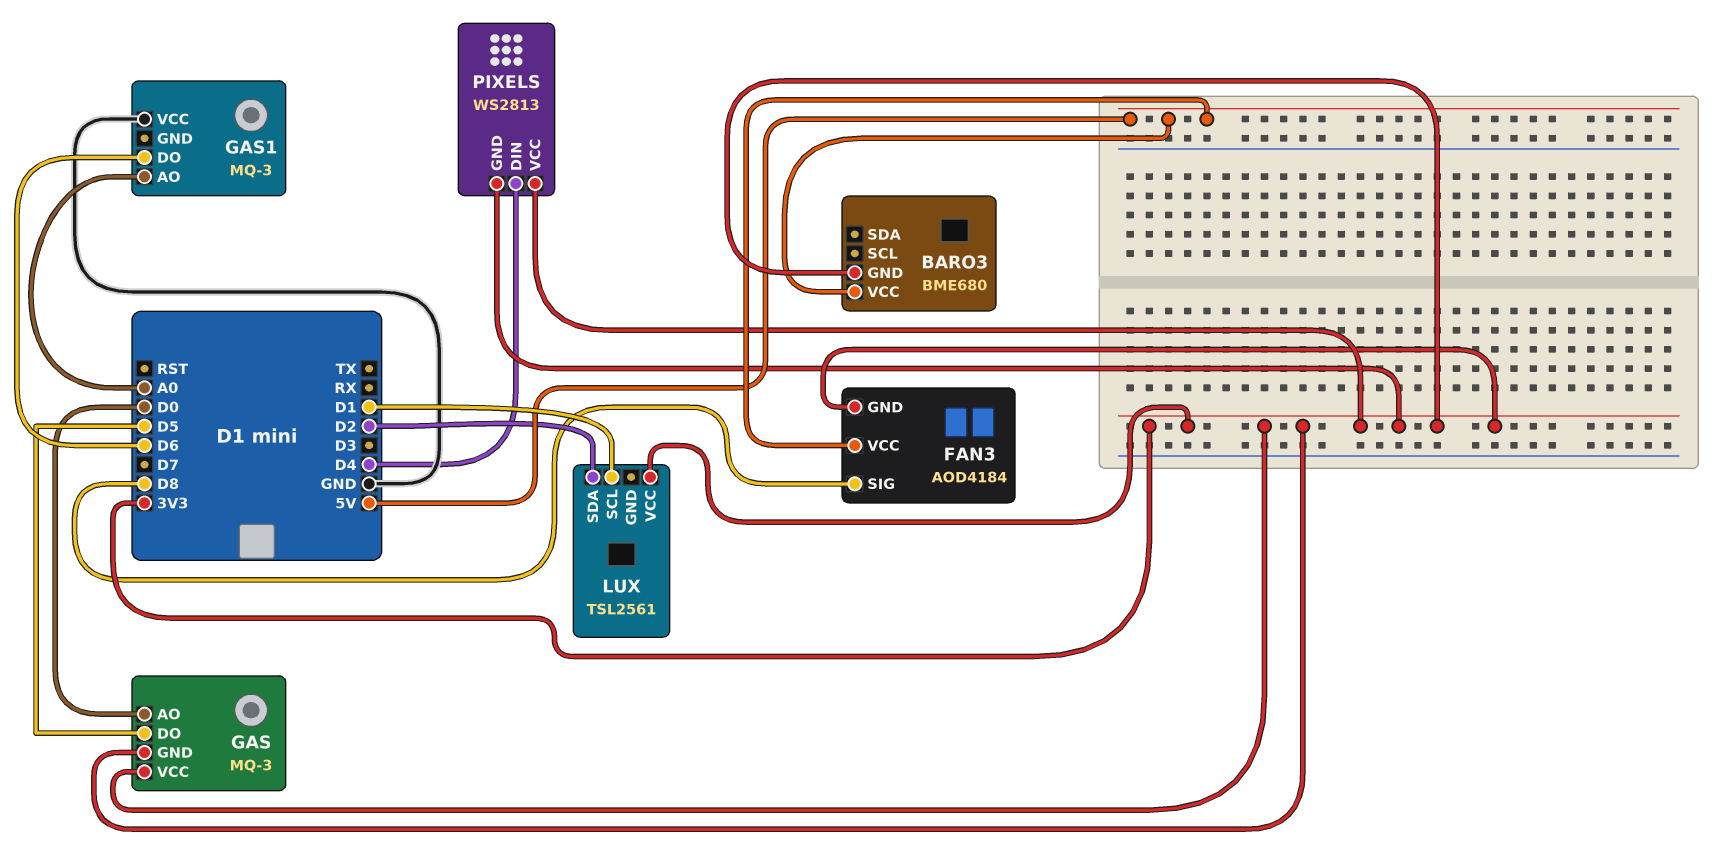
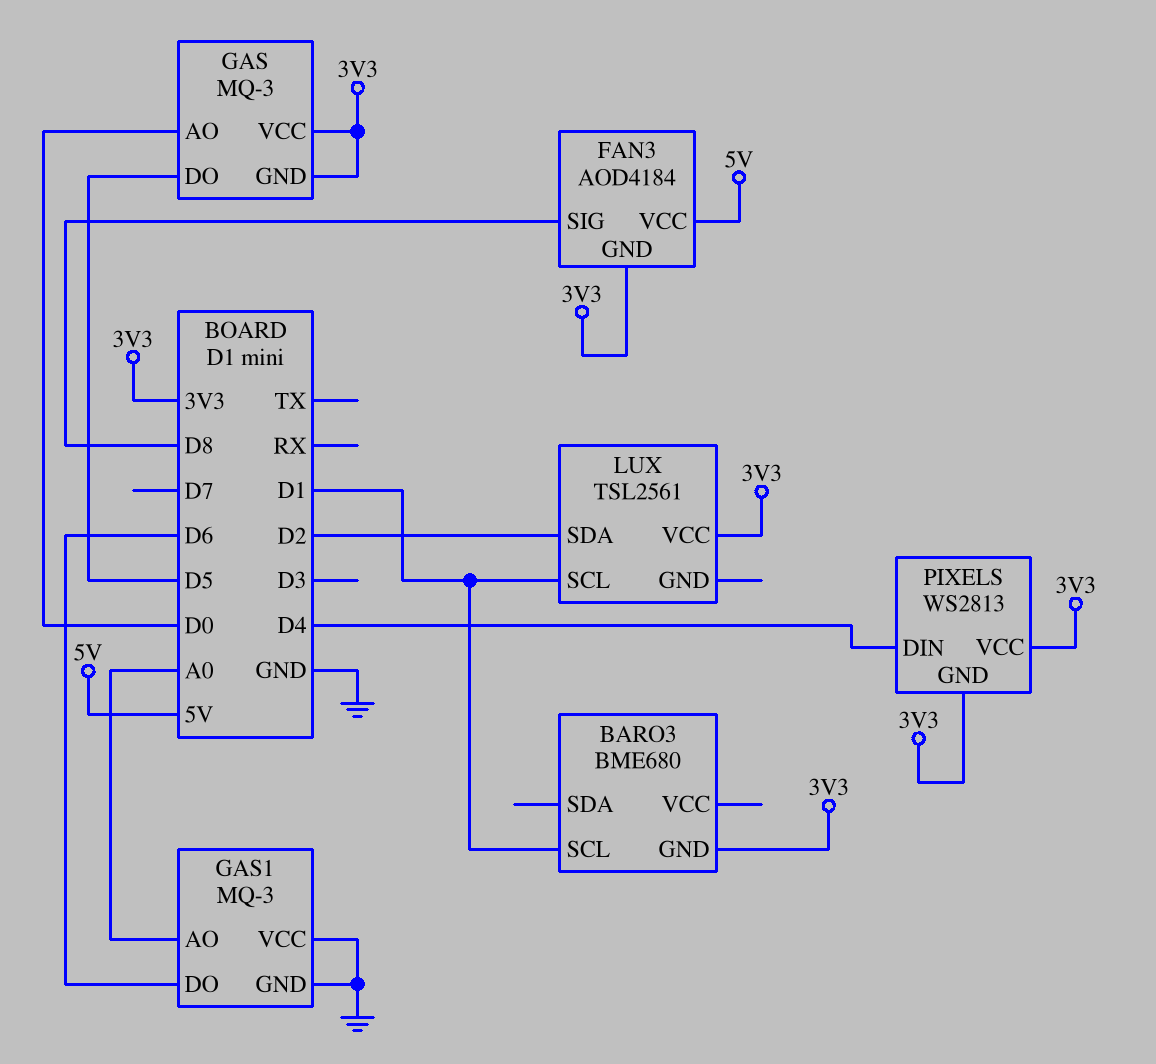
BARO3 pin SCL: none -> D1
BARO3 pin VCC: 5V -> none
GAS1 pin GND: none -> GND

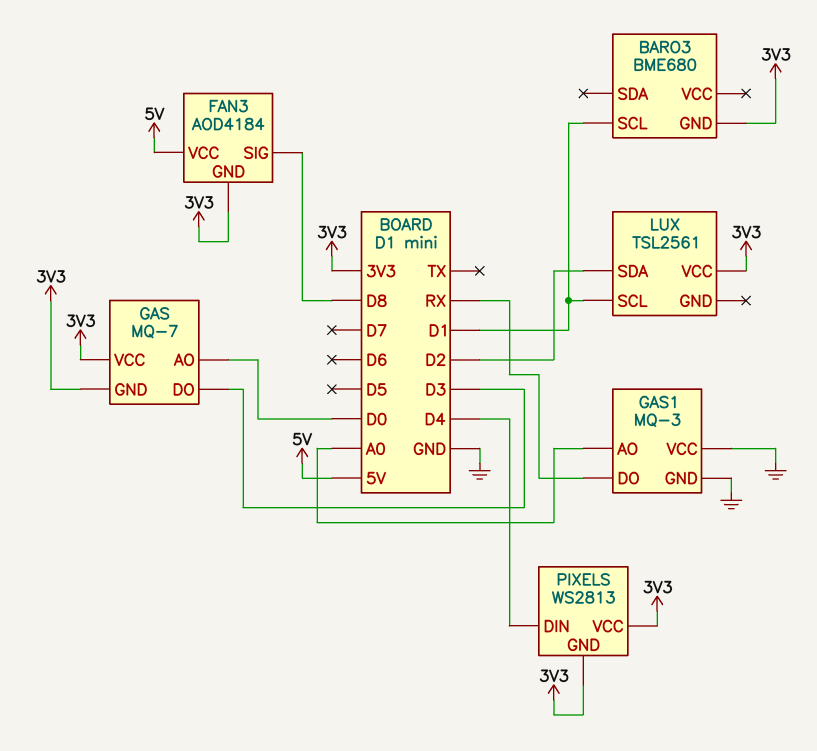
GAS: MQ-3 -> MQ-7
GAS pin DO: D5 -> D3
GAS1 pin DO: D6 -> RX

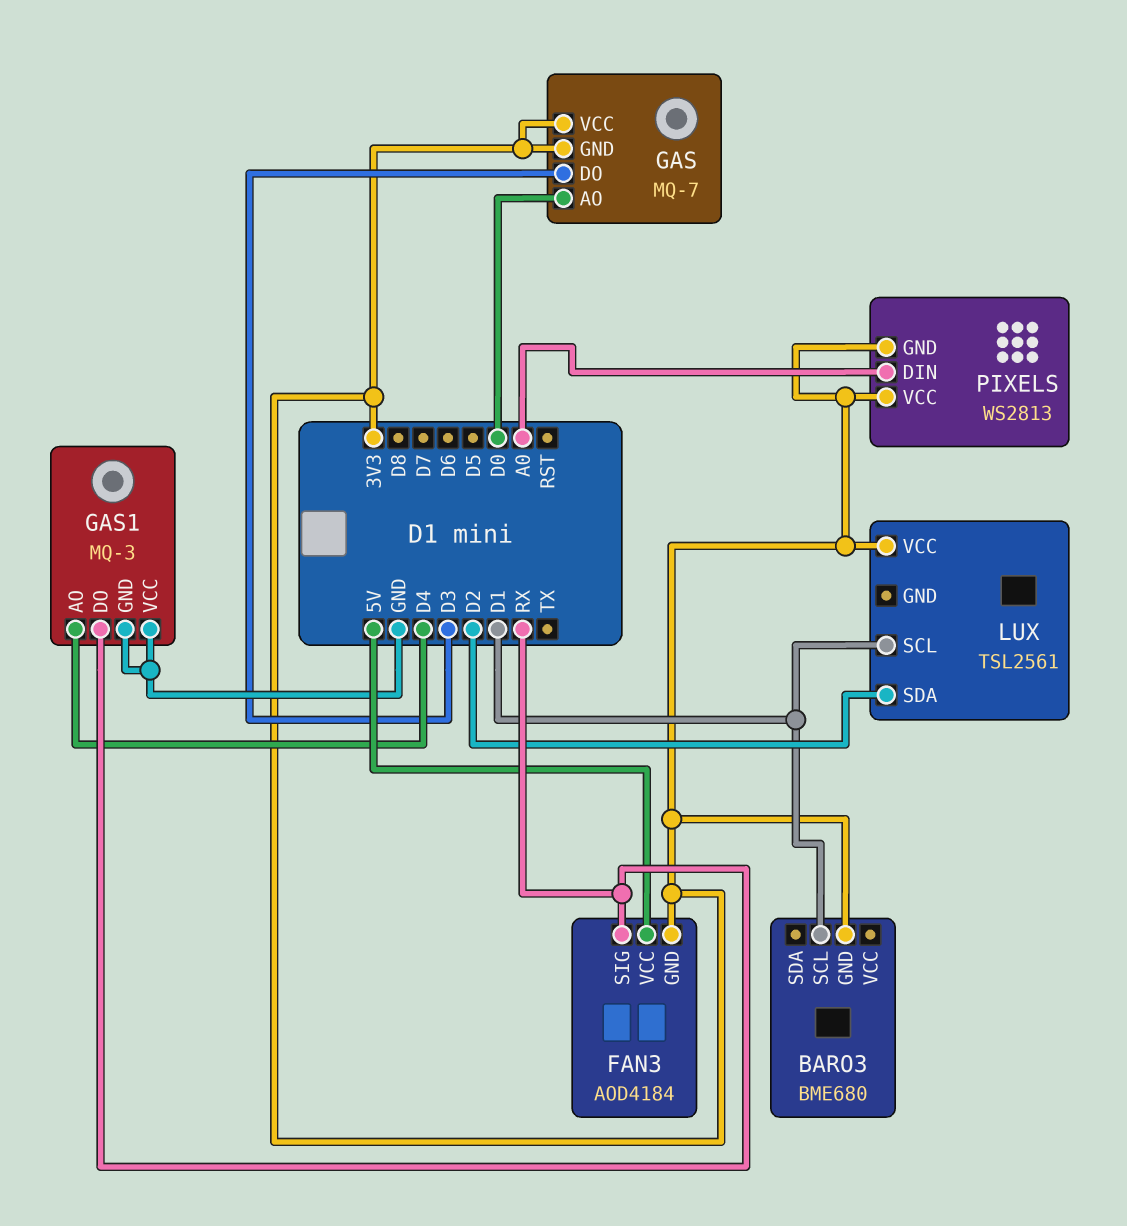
FAN3 pin SIG: D8 -> RX
GAS1 pin AO: A0 -> D4
PIXELS pin DIN: D4 -> A0

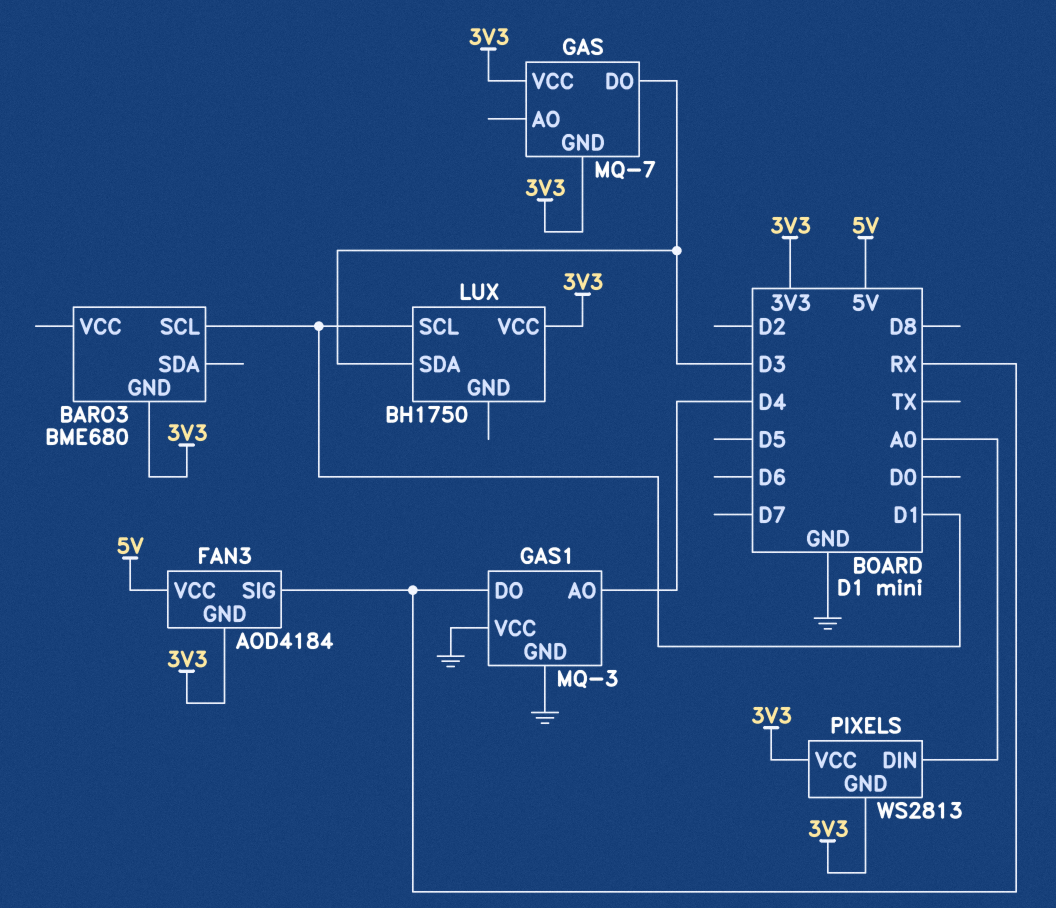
GAS pin AO: D0 -> none
LUX: TSL2561 -> BH1750
LUX pin SDA: D2 -> D3

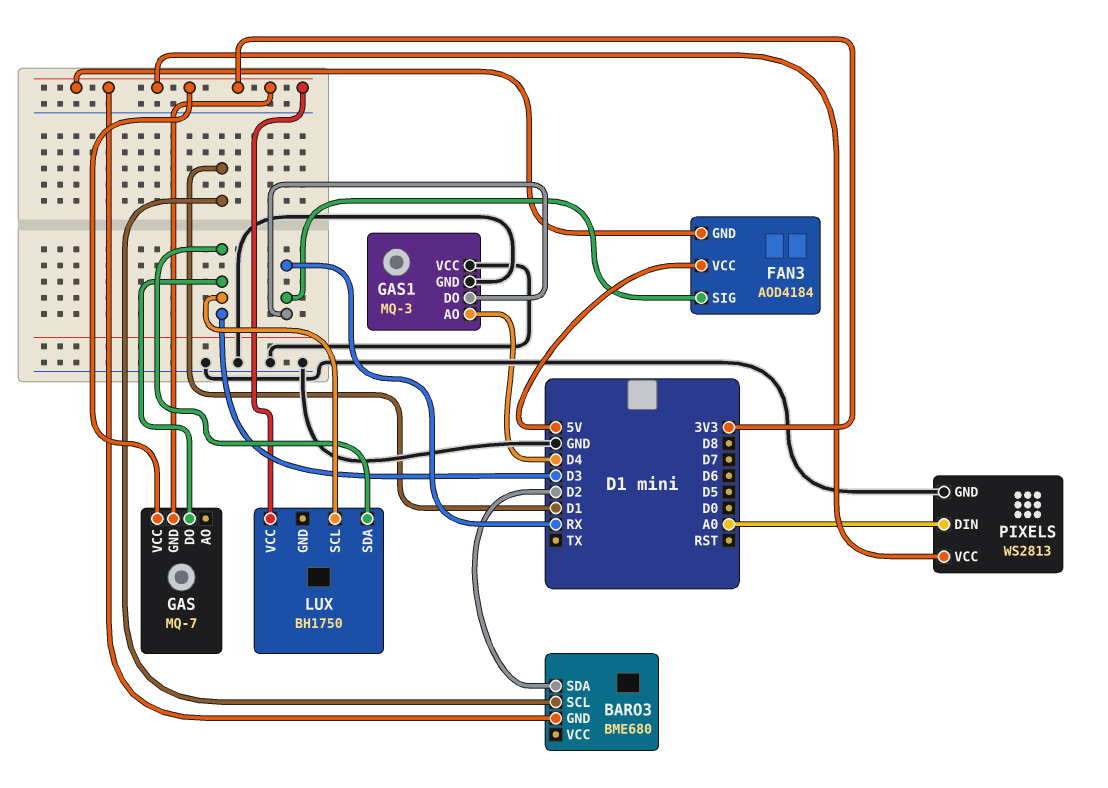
BARO3 pin SDA: none -> D2
LUX pin SCL: D1 -> D3
PIXELS pin GND: 3V3 -> GND

